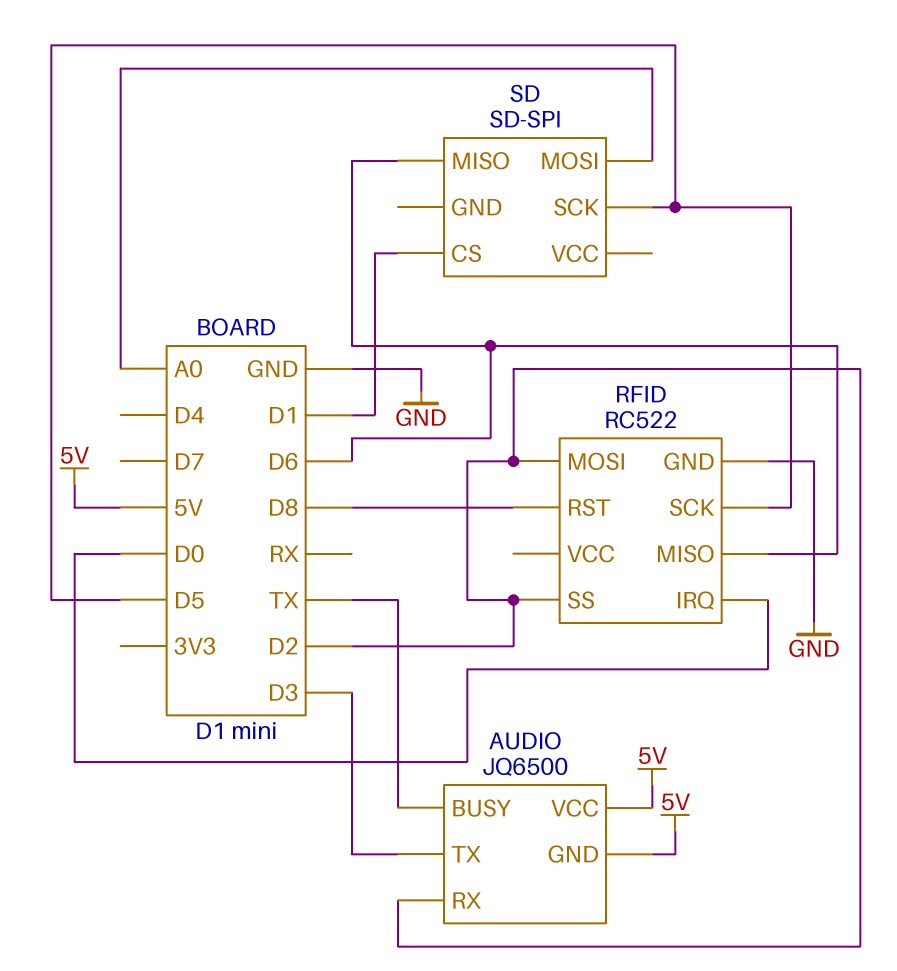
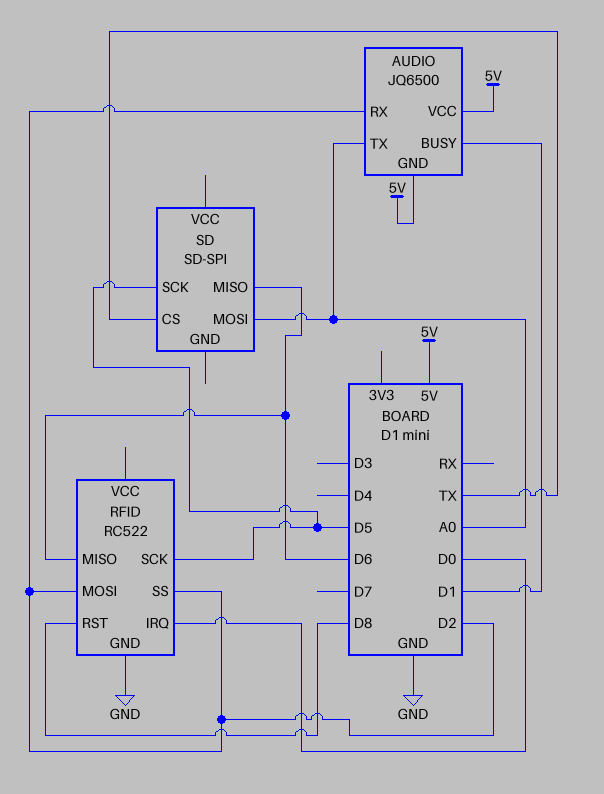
AUDIO pin BUSY: TX -> D1
AUDIO pin TX: D3 -> A0
SD pin CS: D1 -> TX

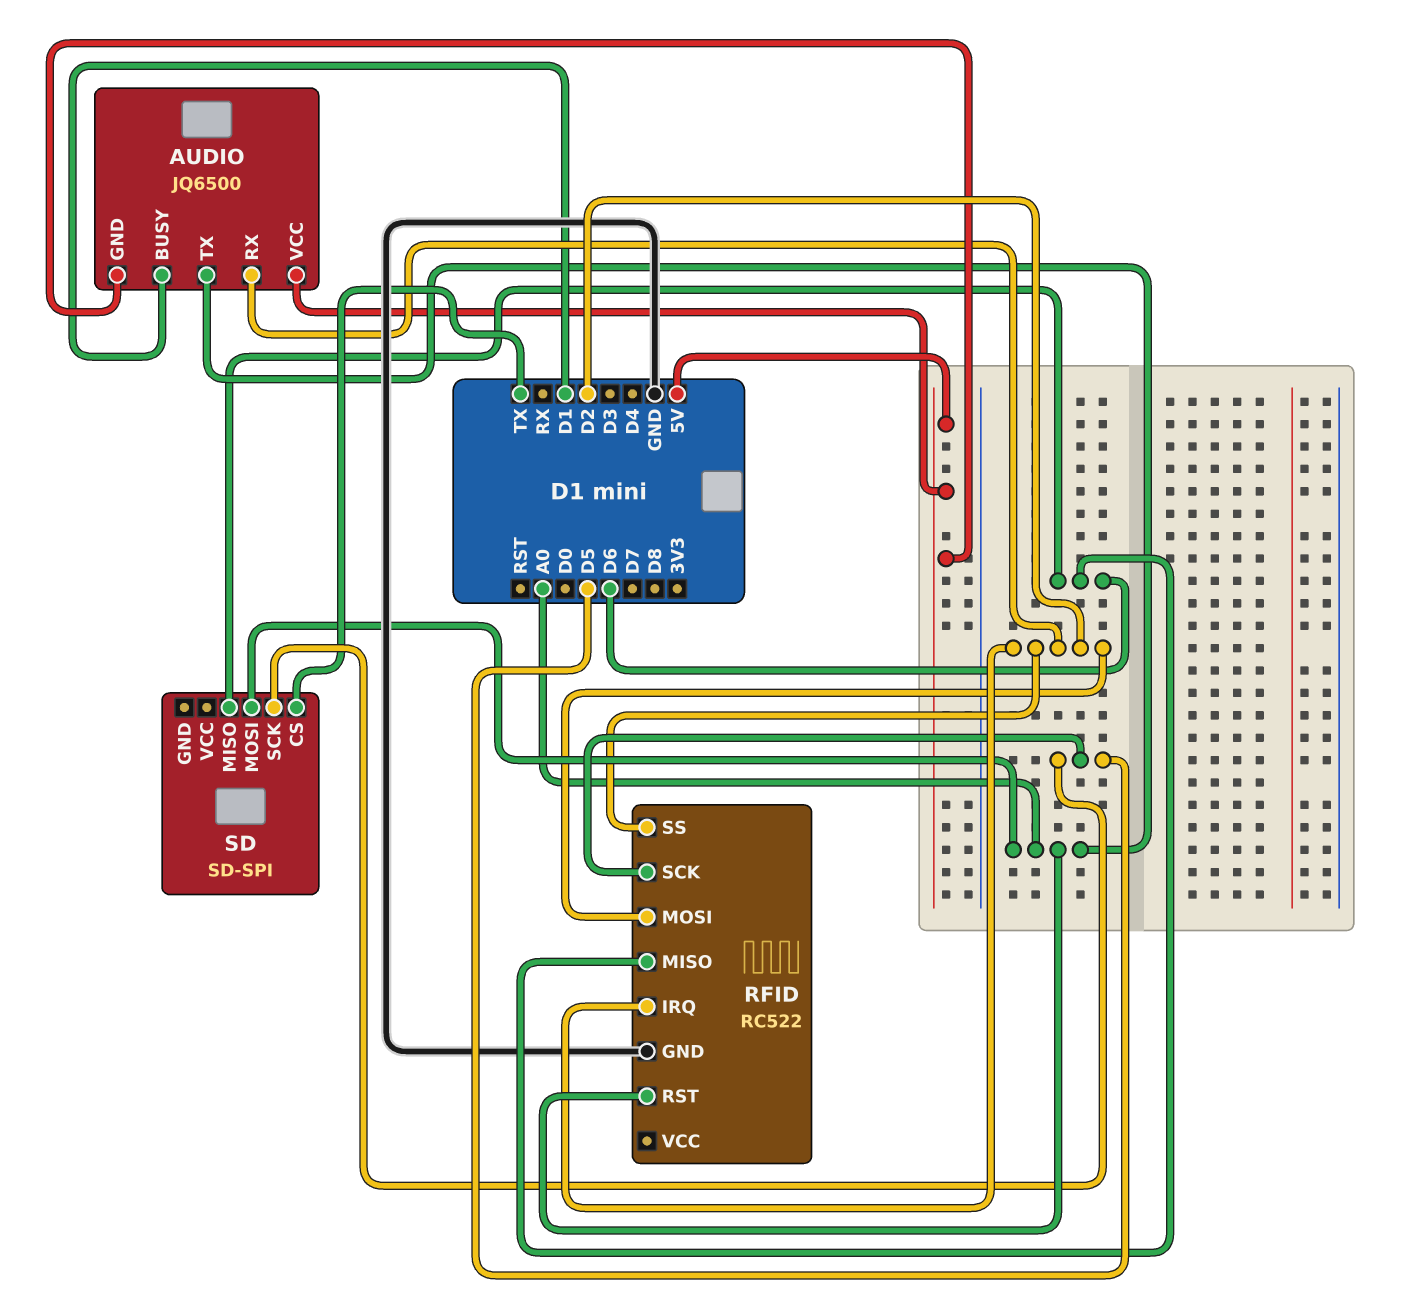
RFID pin IRQ: D0 -> D2
RFID pin RST: D8 -> A0

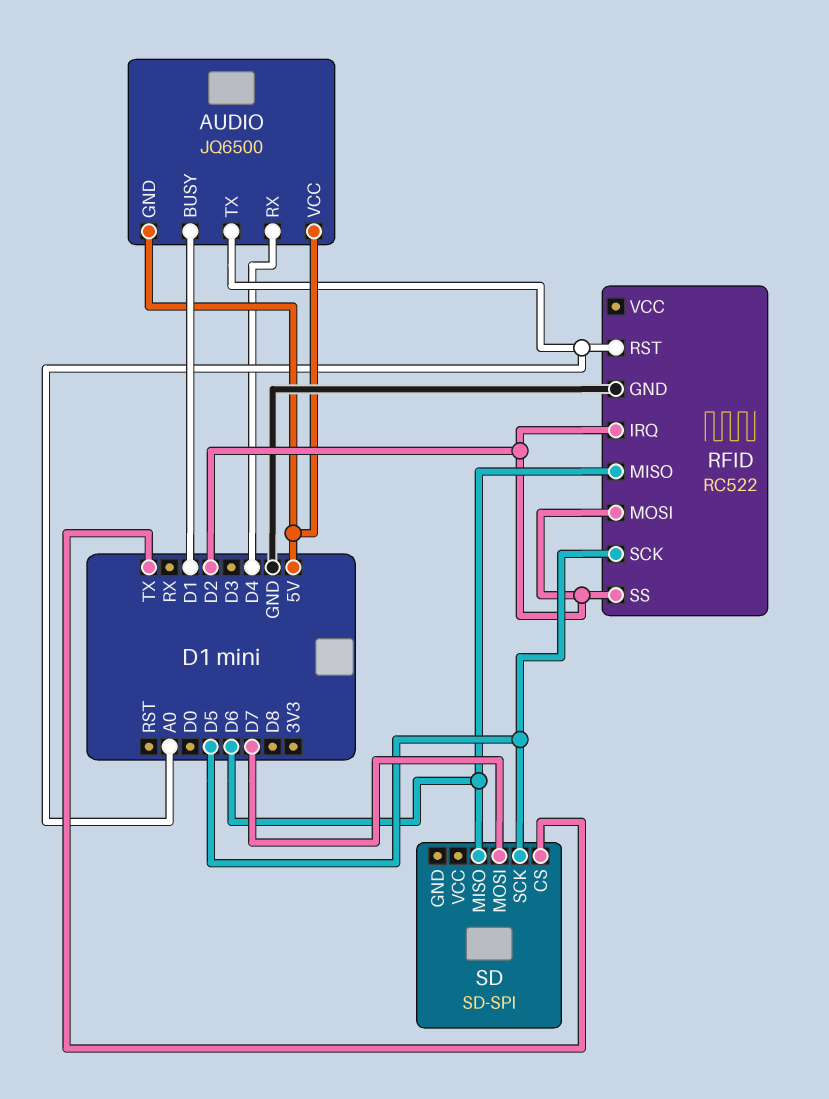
AUDIO pin RX: D2 -> D4
SD pin MOSI: A0 -> D7

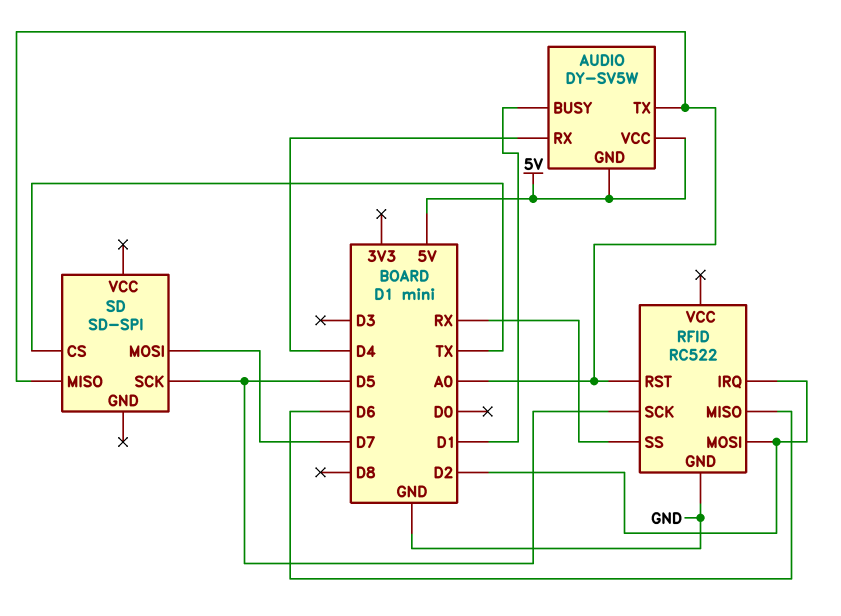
AUDIO: JQ6500 -> DY-SV5W
RFID pin SS: D2 -> RX
SD pin MISO: D6 -> A0

